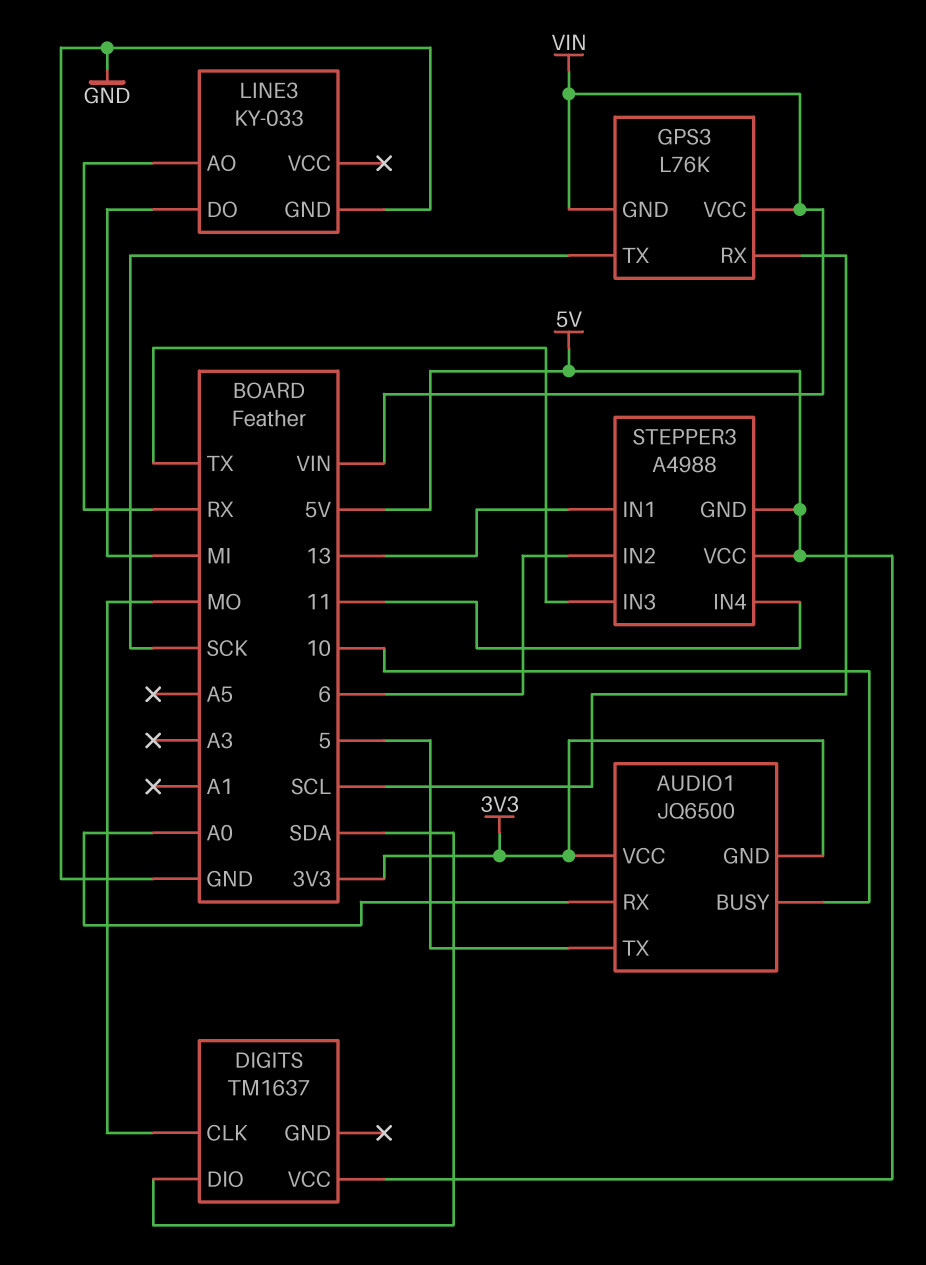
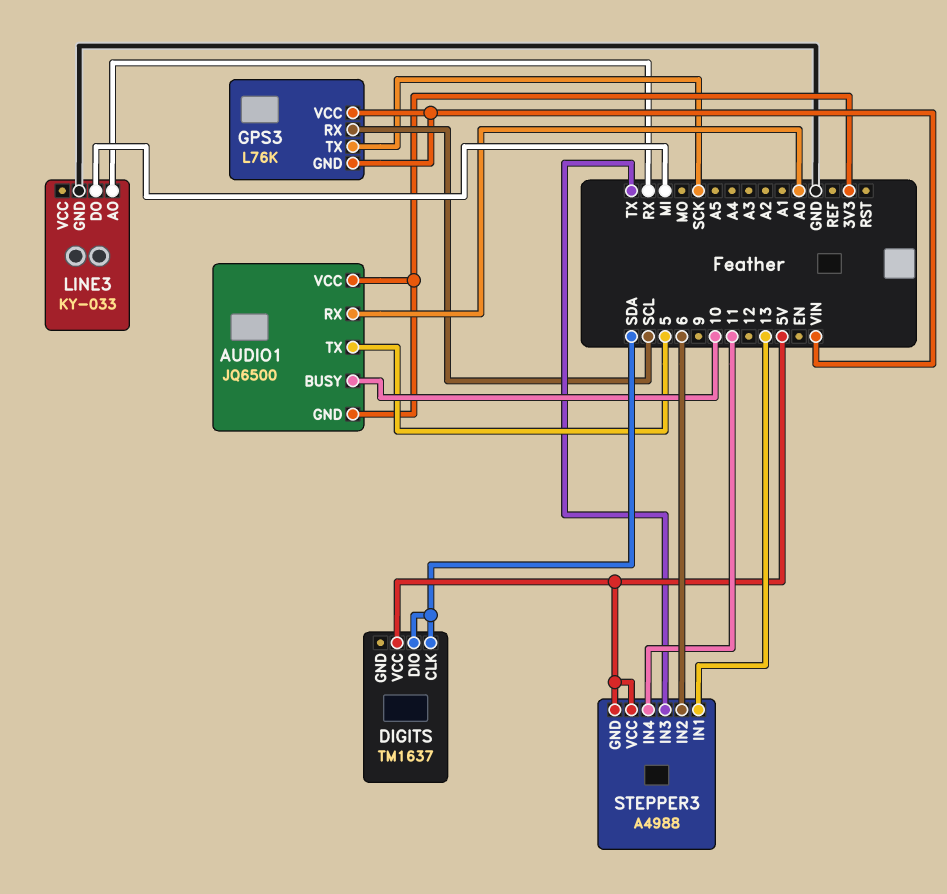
DIGITS pin CLK: MO -> SDA

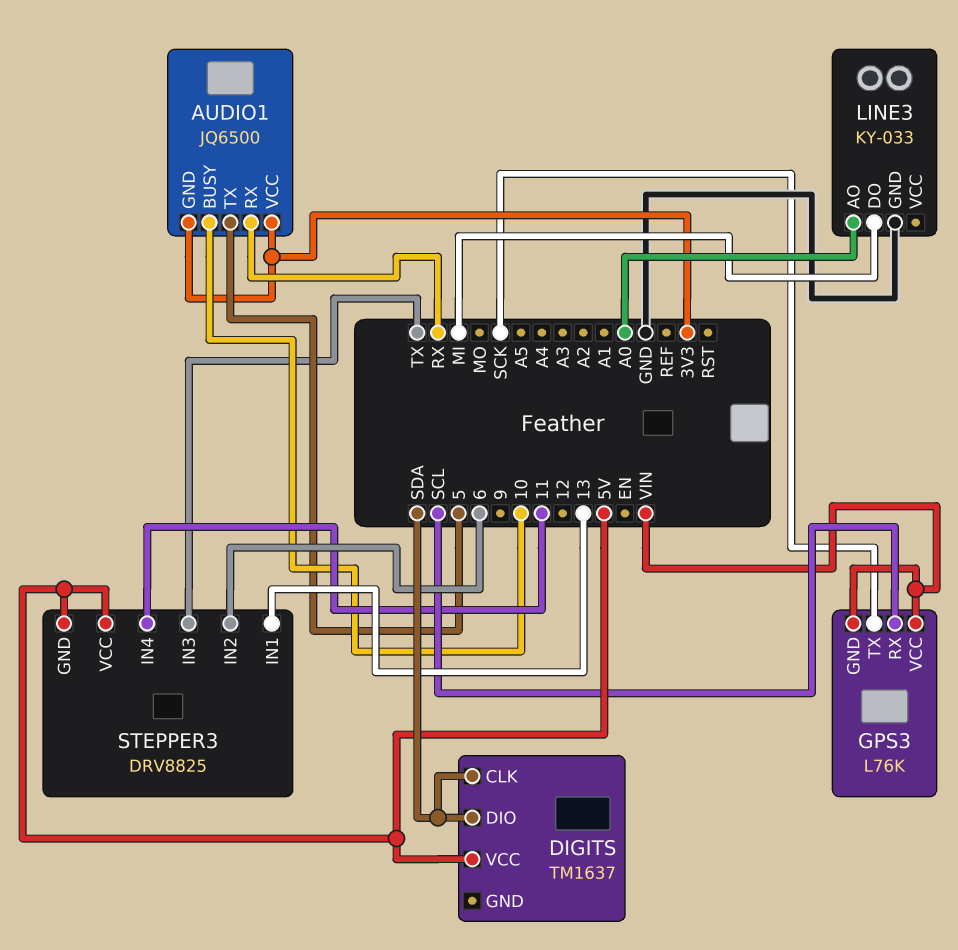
AUDIO1 pin RX: A0 -> RX
LINE3 pin AO: RX -> A0
STEPPER3: A4988 -> DRV8825

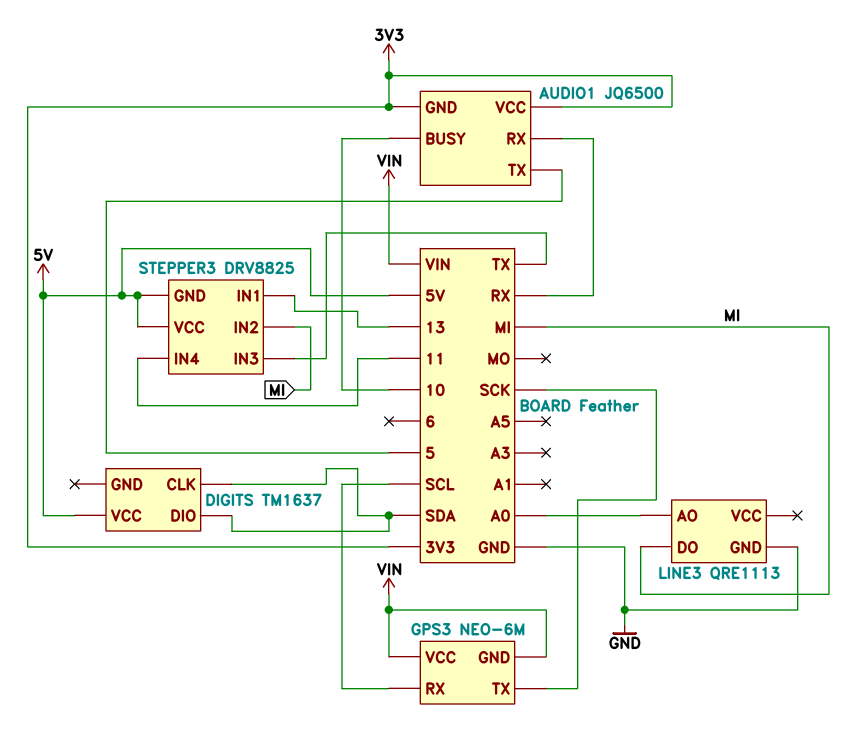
GPS3: L76K -> NEO-6M
LINE3: KY-033 -> QRE1113
STEPPER3 pin IN2: 6 -> MI

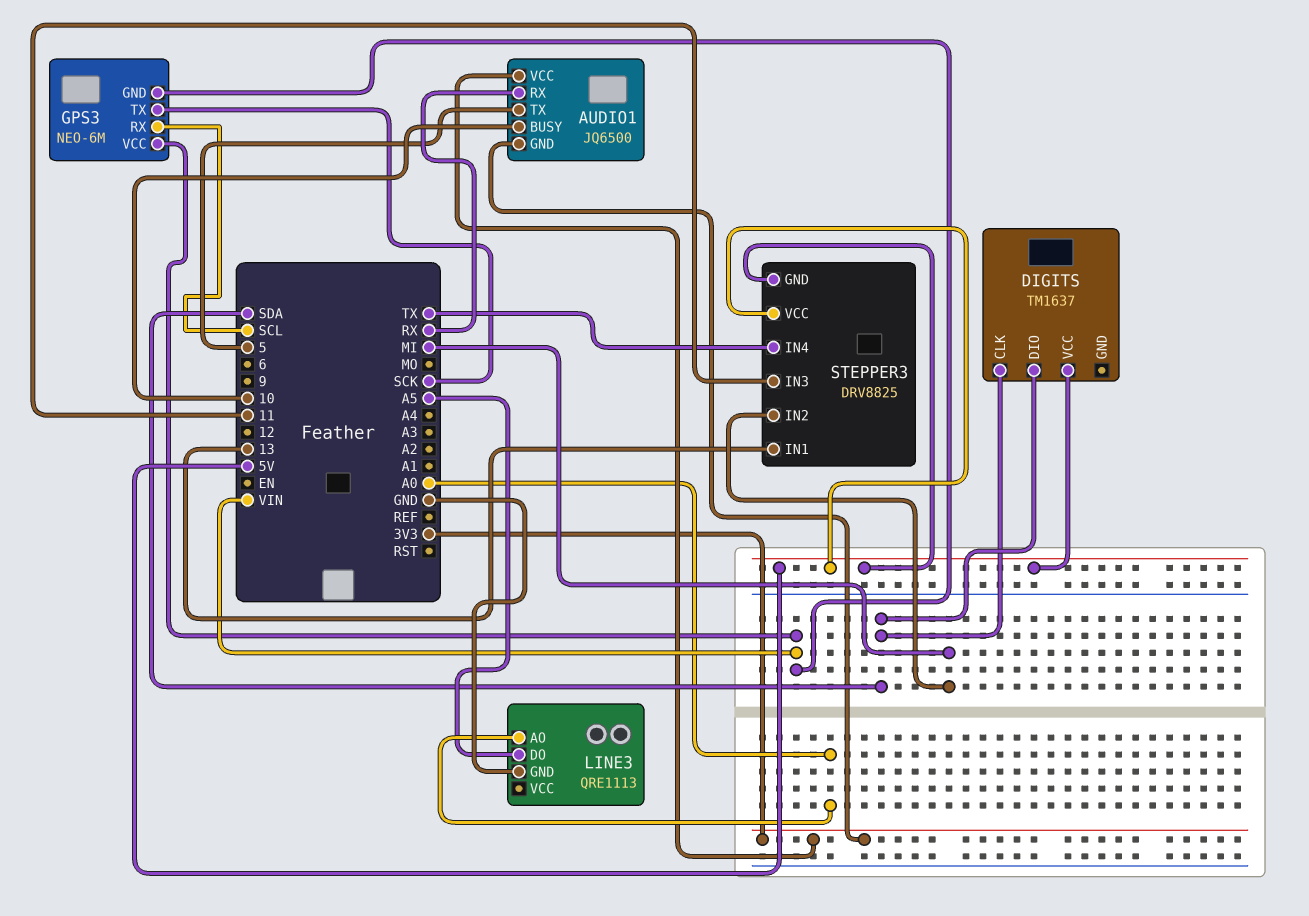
LINE3 pin DO: MI -> A5
STEPPER3 pin IN3: TX -> 11
STEPPER3 pin IN4: 11 -> TX

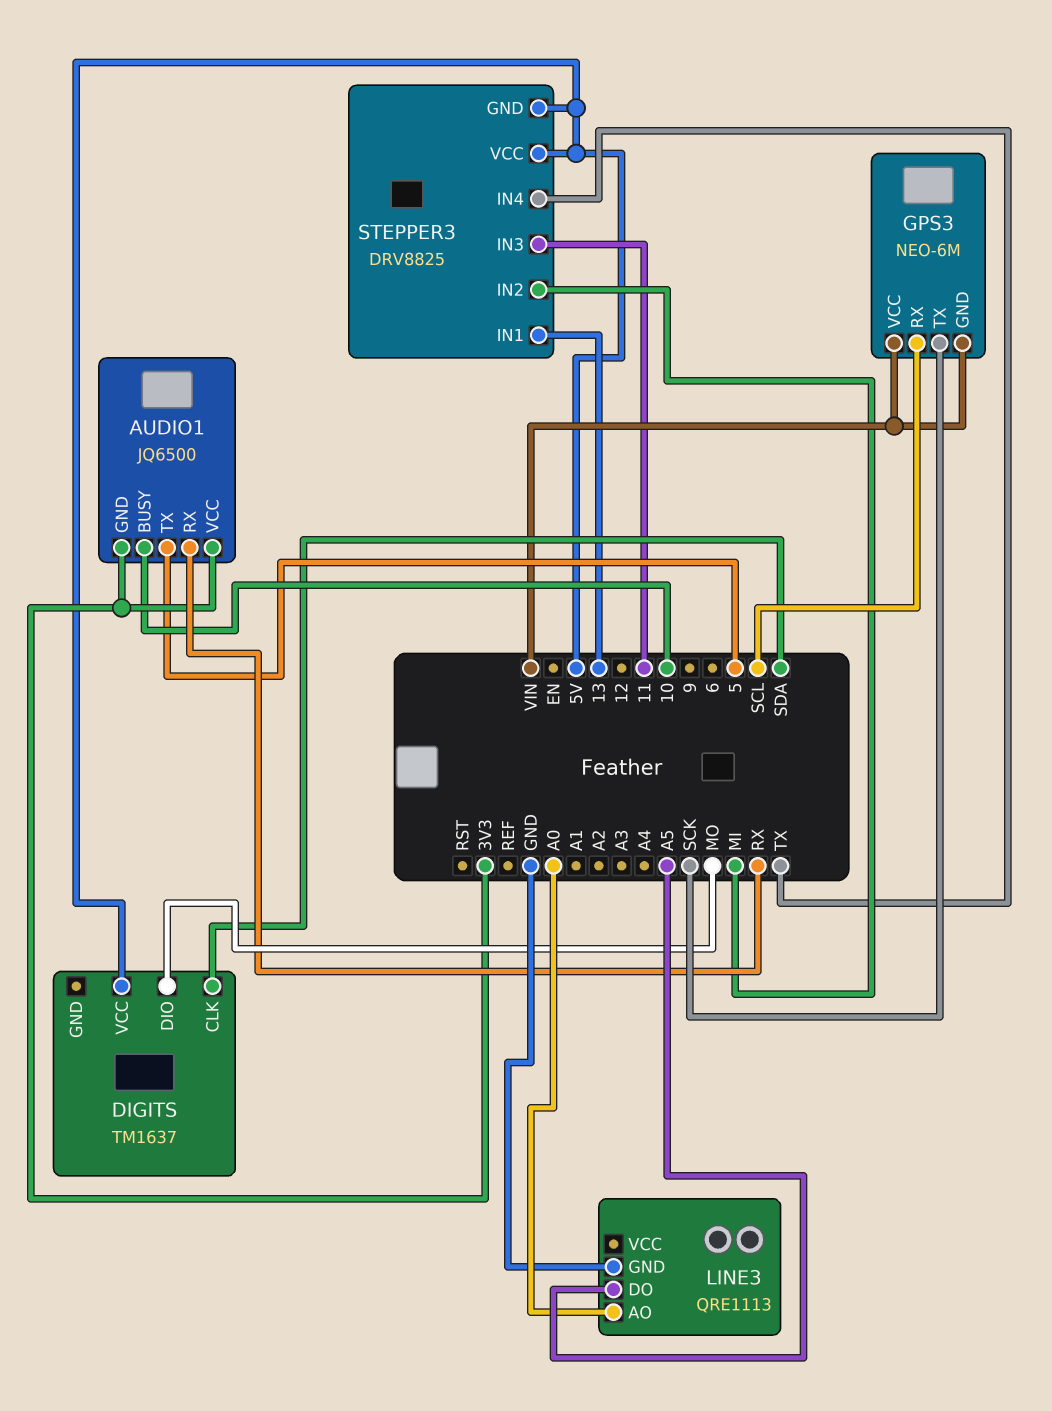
DIGITS pin DIO: SDA -> MO

